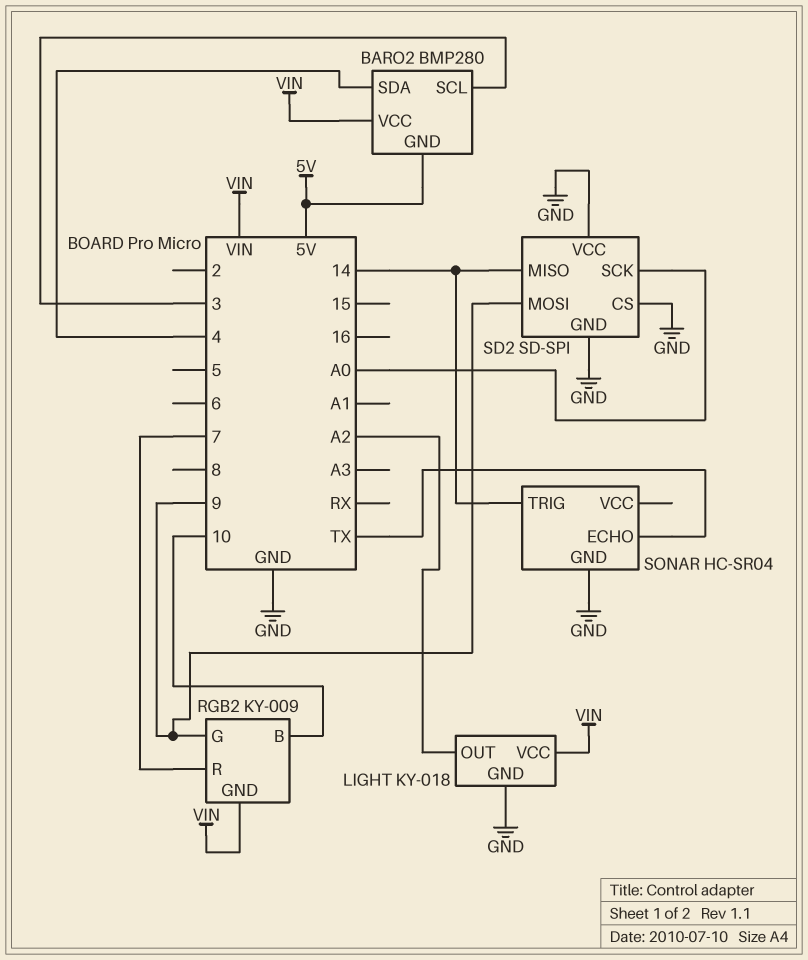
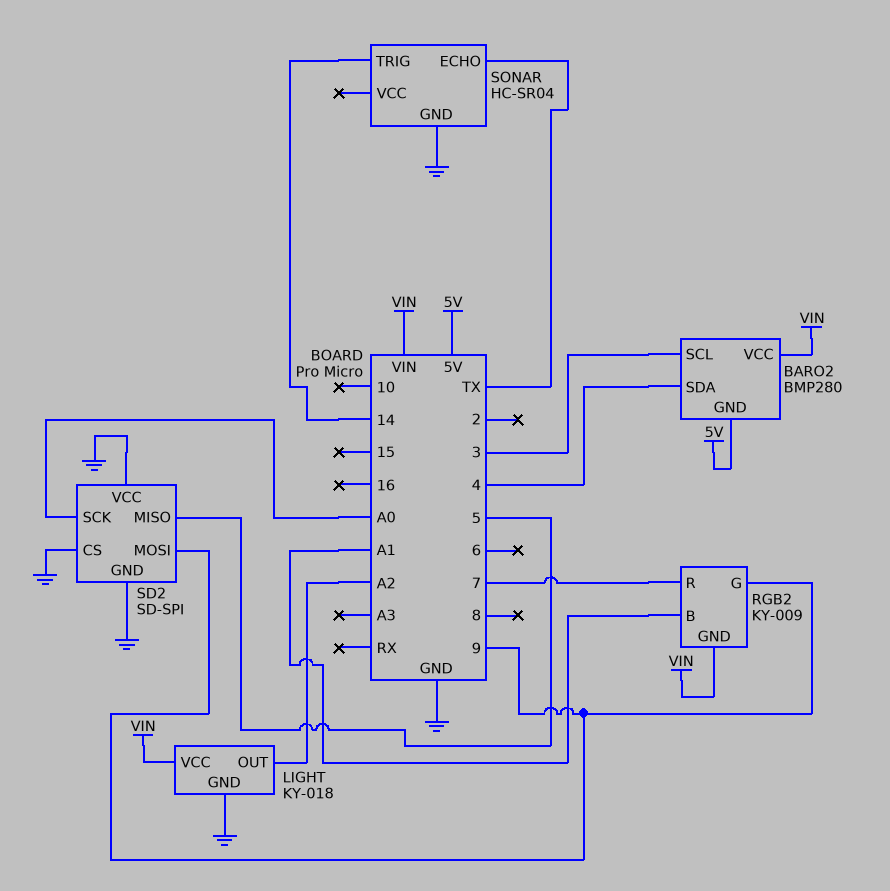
RGB2 pin B: 10 -> A1
SD2 pin MISO: 14 -> 5

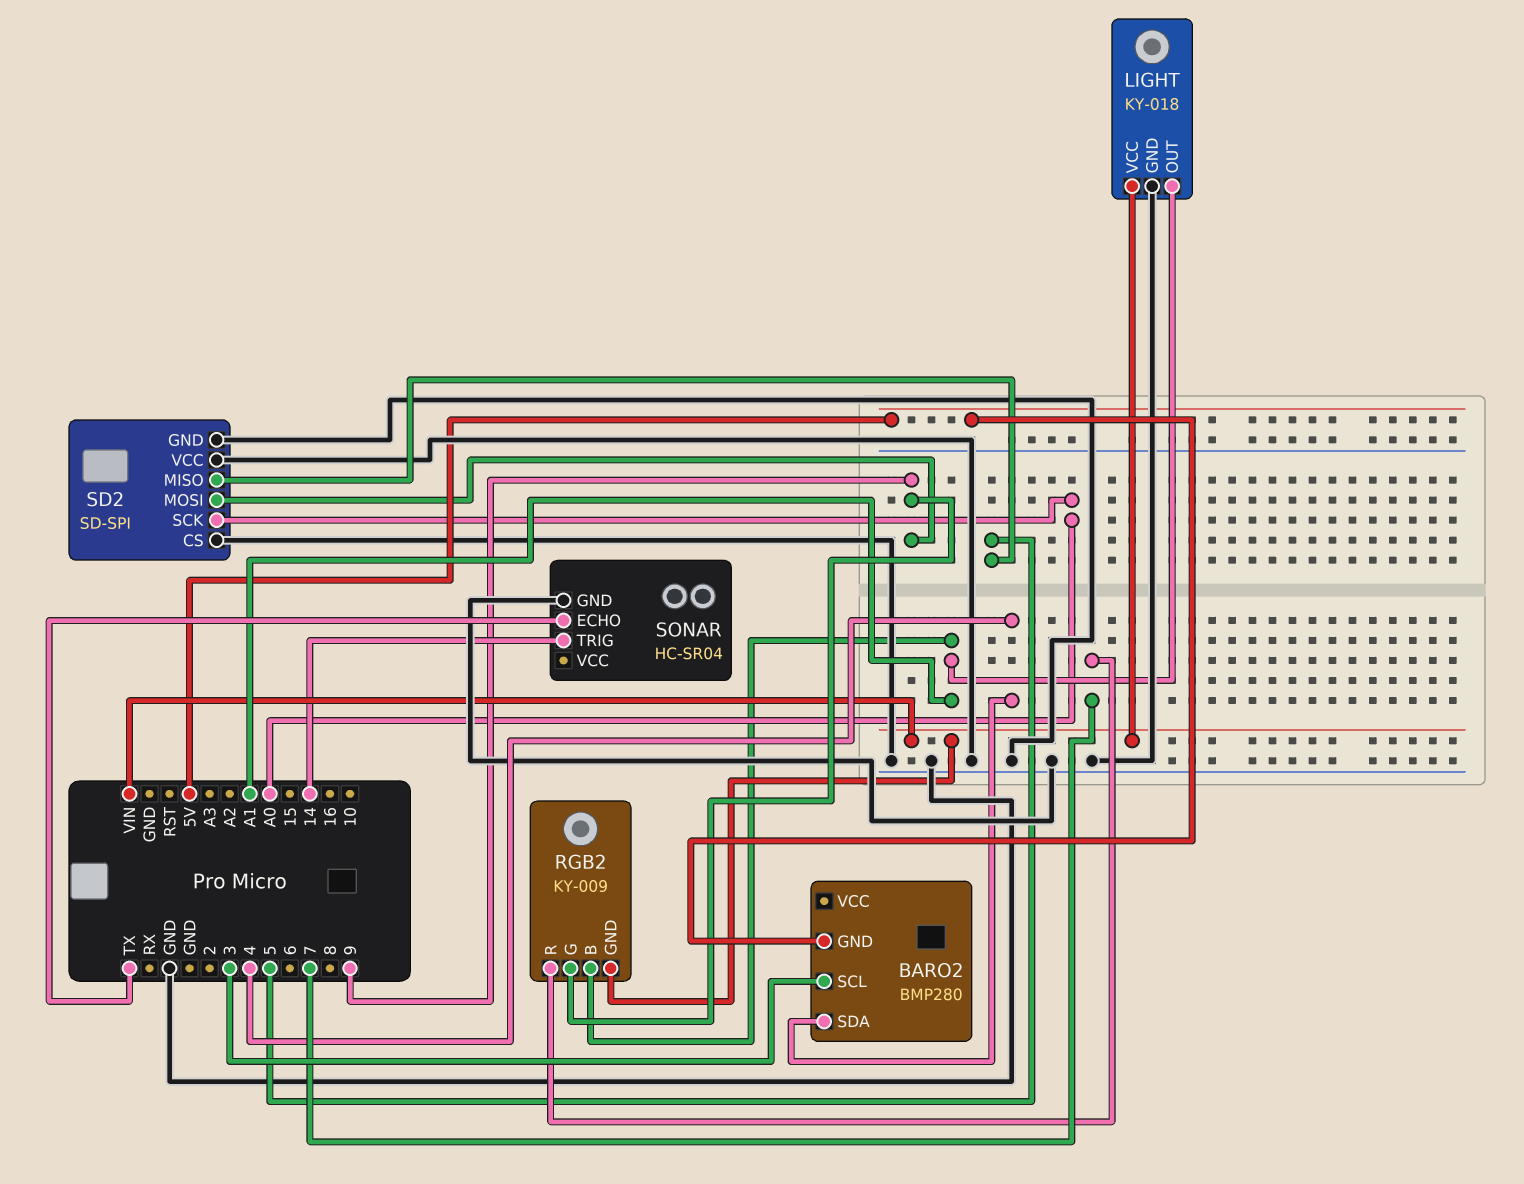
BARO2 pin VCC: VIN -> none
LIGHT pin OUT: A2 -> A1

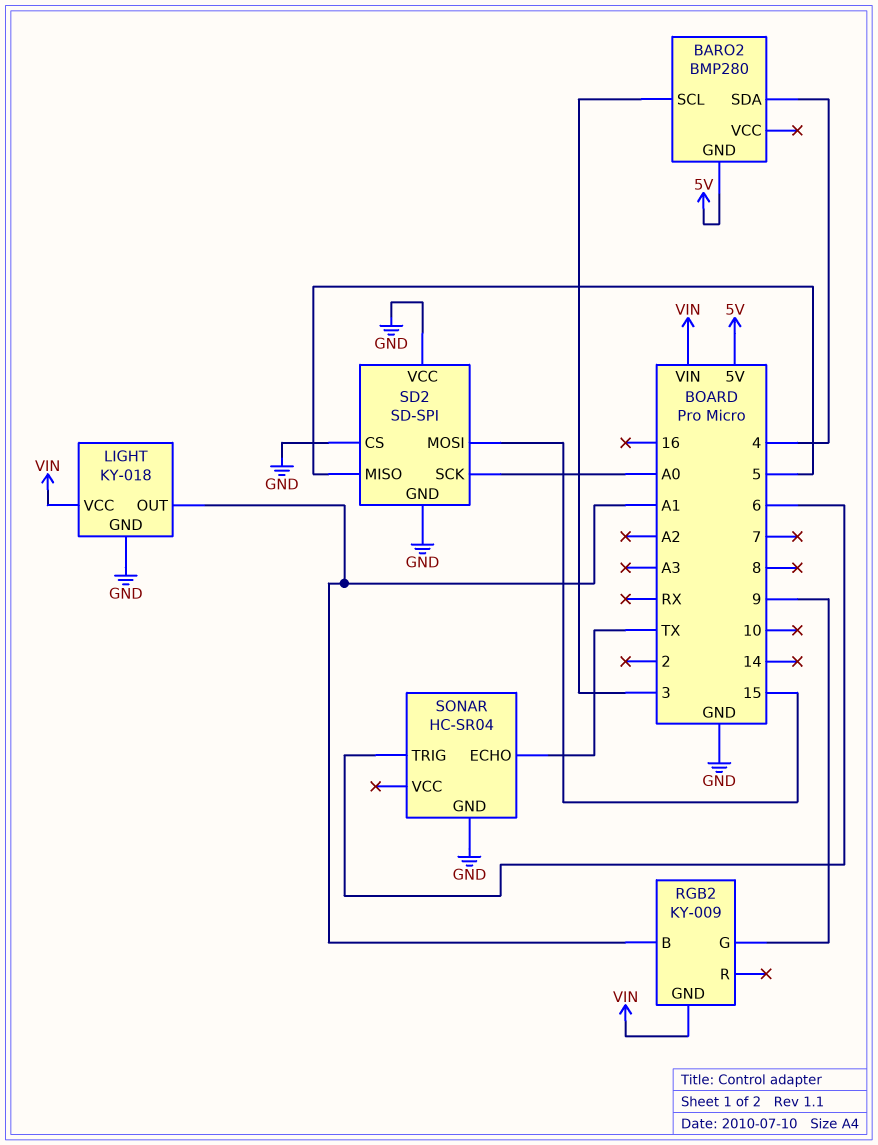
RGB2 pin R: 7 -> none
SD2 pin MOSI: 9 -> 15
SONAR pin TRIG: 14 -> 6

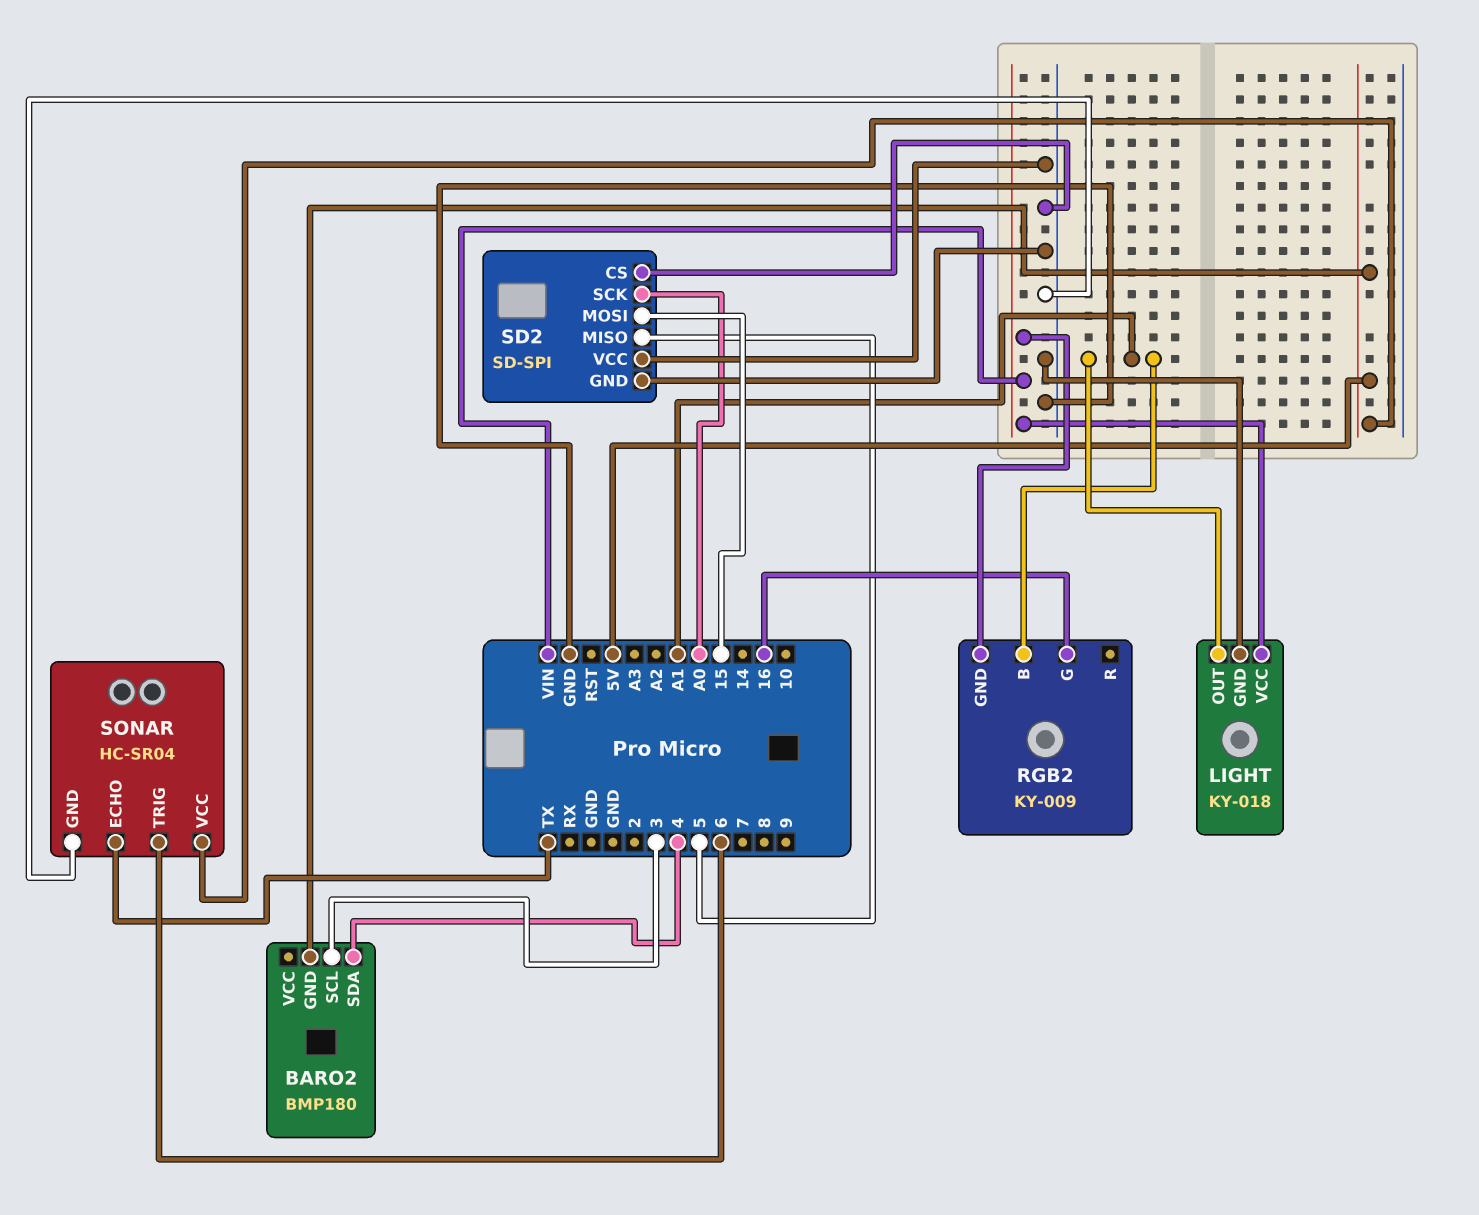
BARO2: BMP280 -> BMP180
RGB2 pin G: 9 -> 16
SONAR pin VCC: none -> 5V

